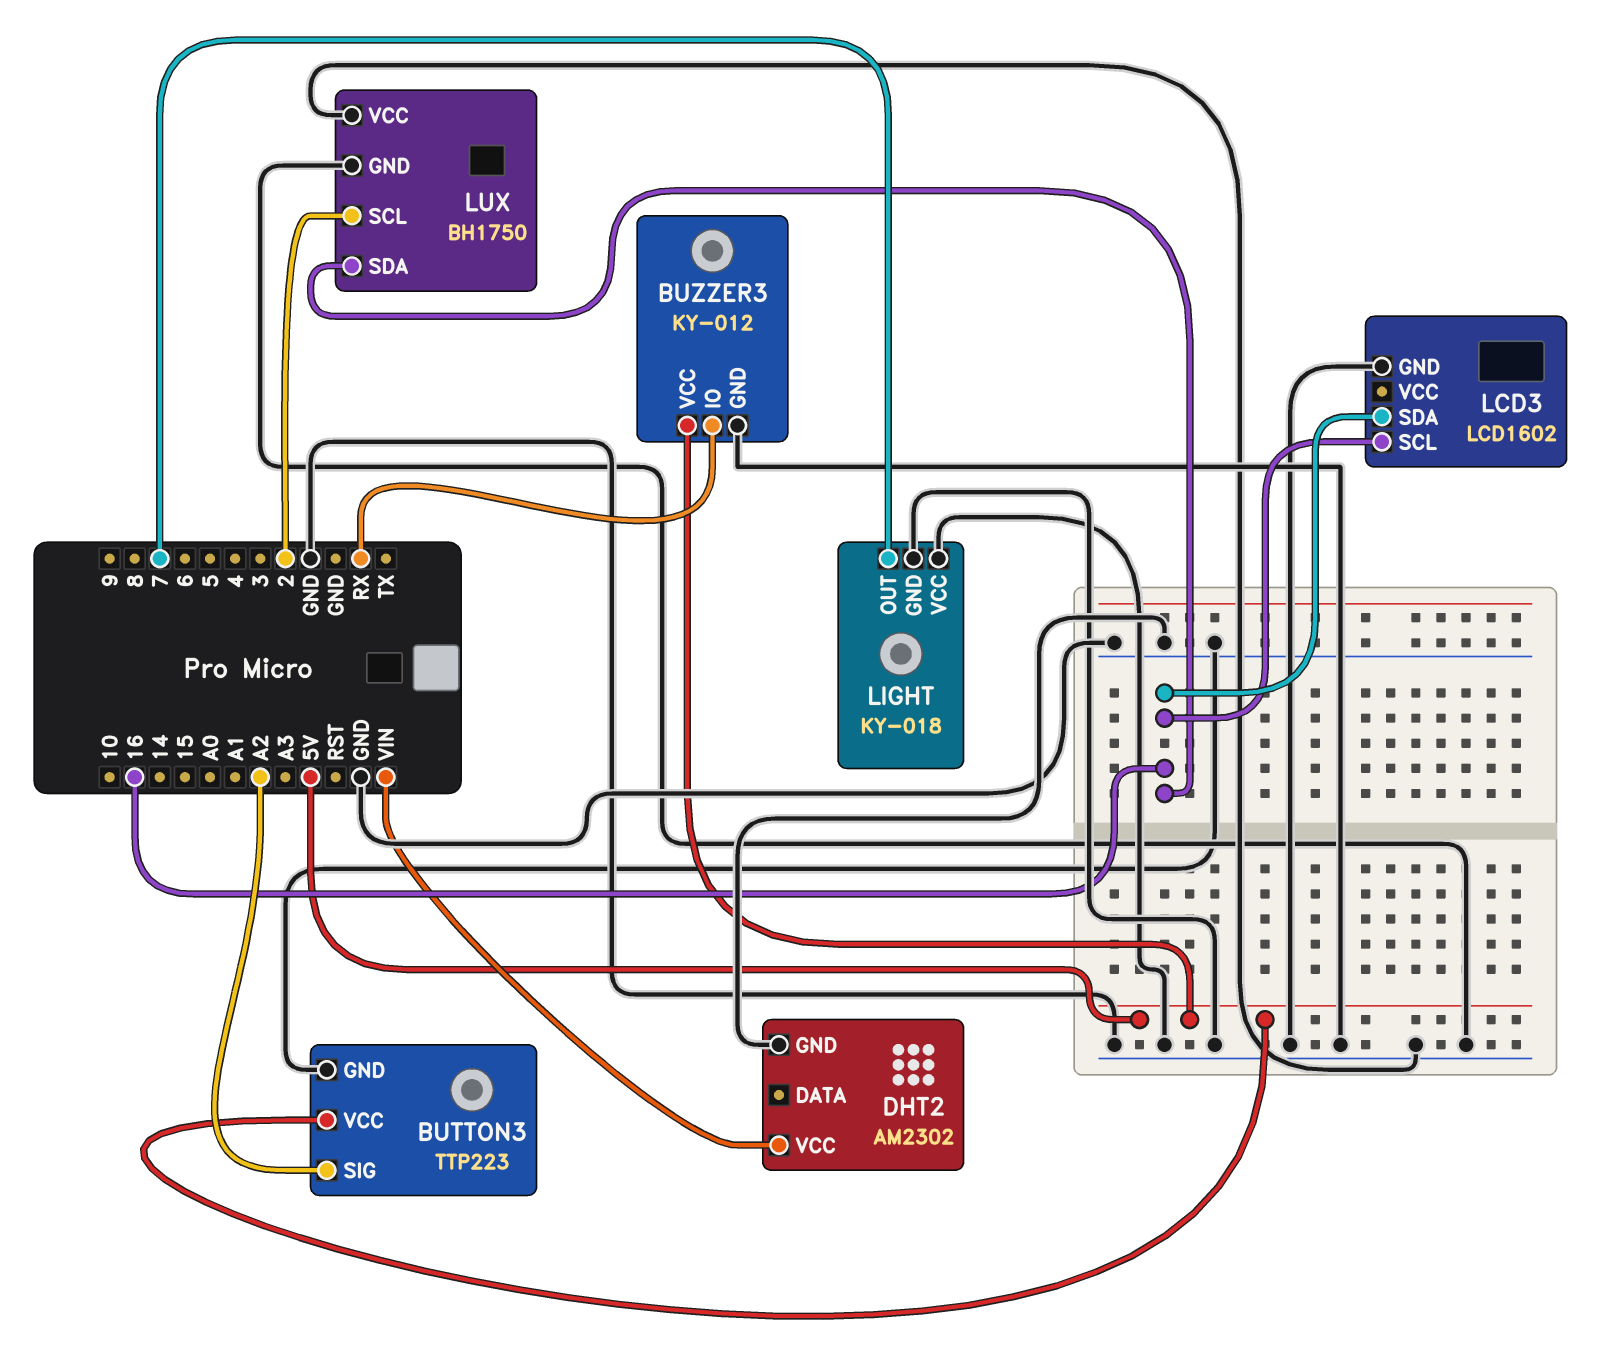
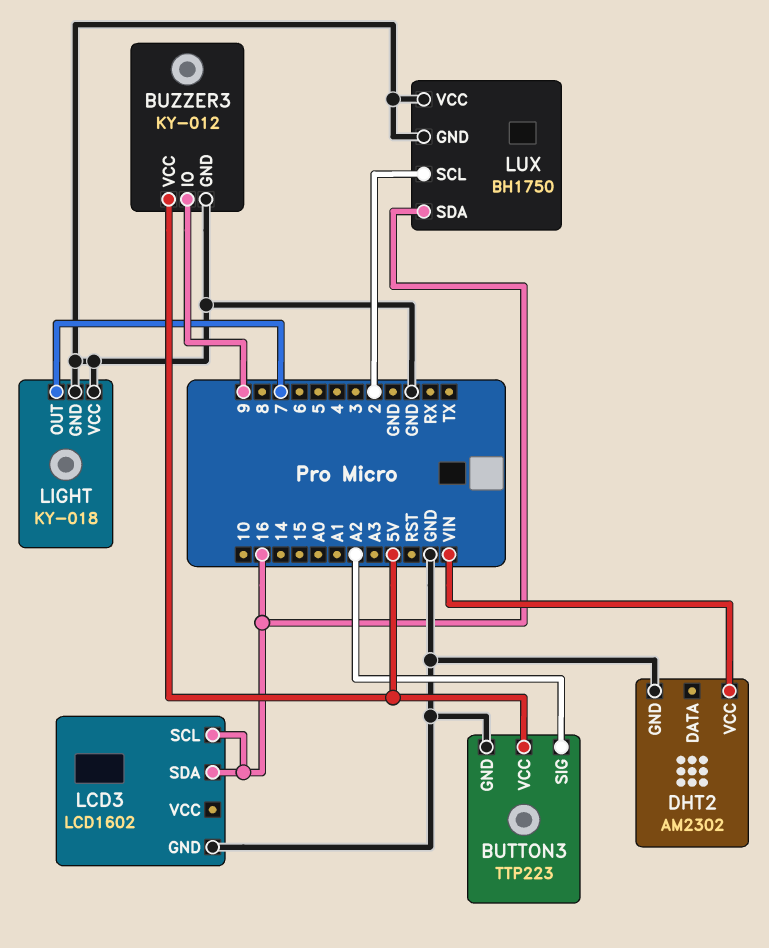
BUZZER3 pin IO: RX -> 9

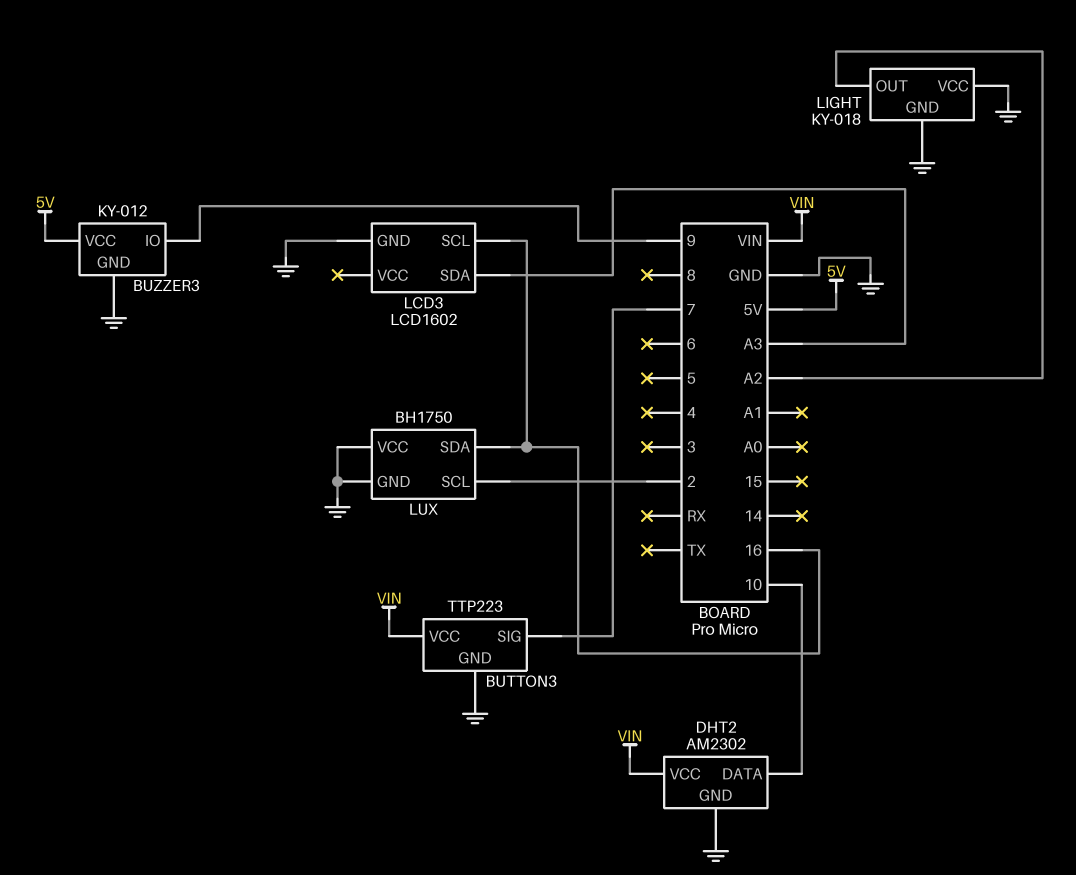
BUTTON3 pin SIG: A2 -> 7
BUTTON3 pin VCC: 5V -> VIN
DHT2 pin DATA: none -> 10
LCD3 pin SDA: 16 -> A3
LIGHT pin OUT: 7 -> A2

